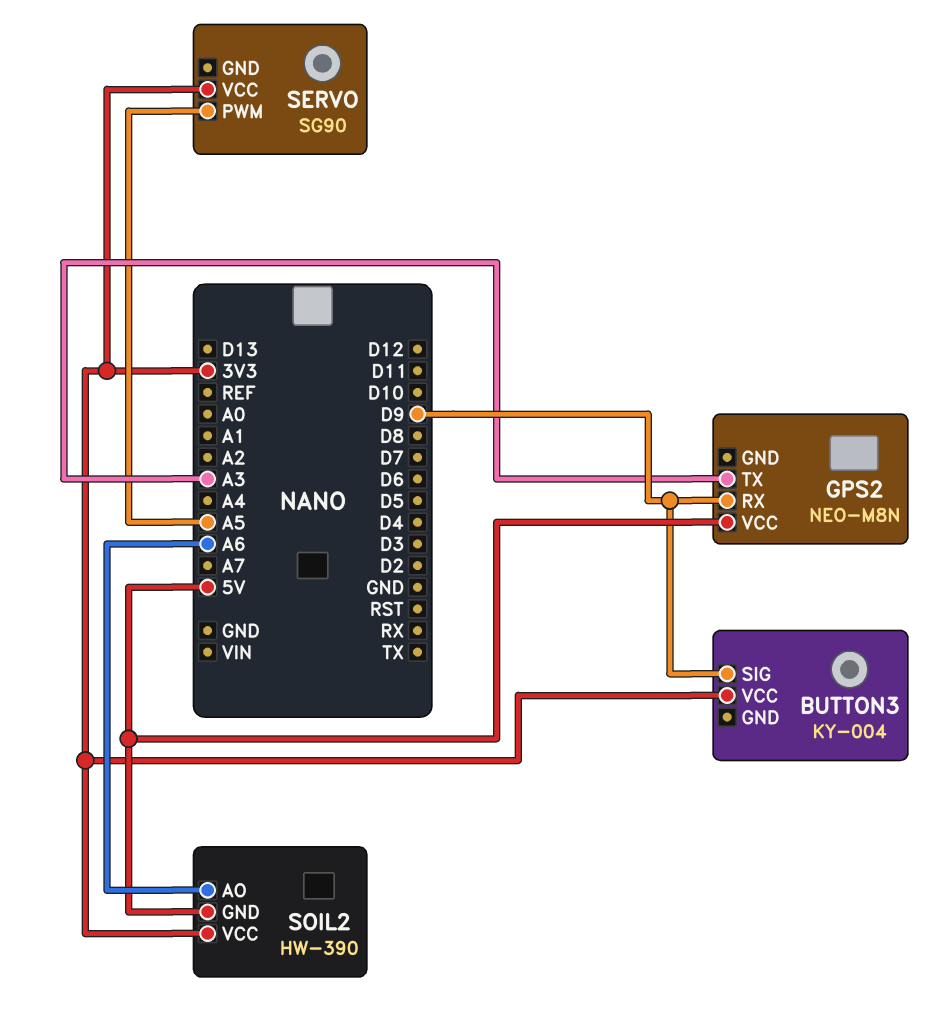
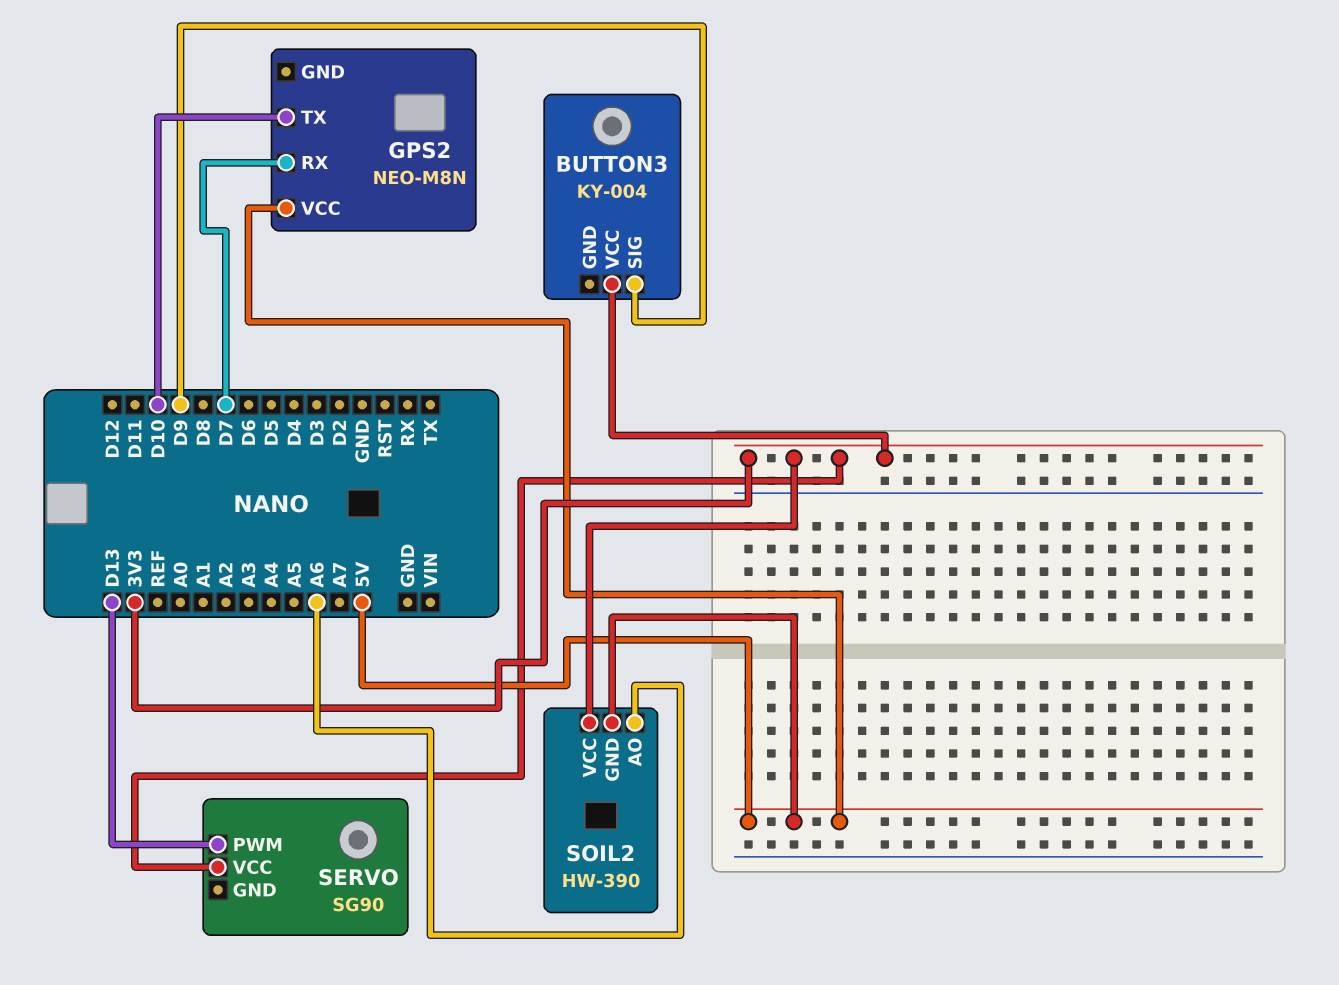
GPS2 pin RX: D9 -> D7
GPS2 pin TX: A3 -> D10
SERVO pin PWM: A5 -> D13

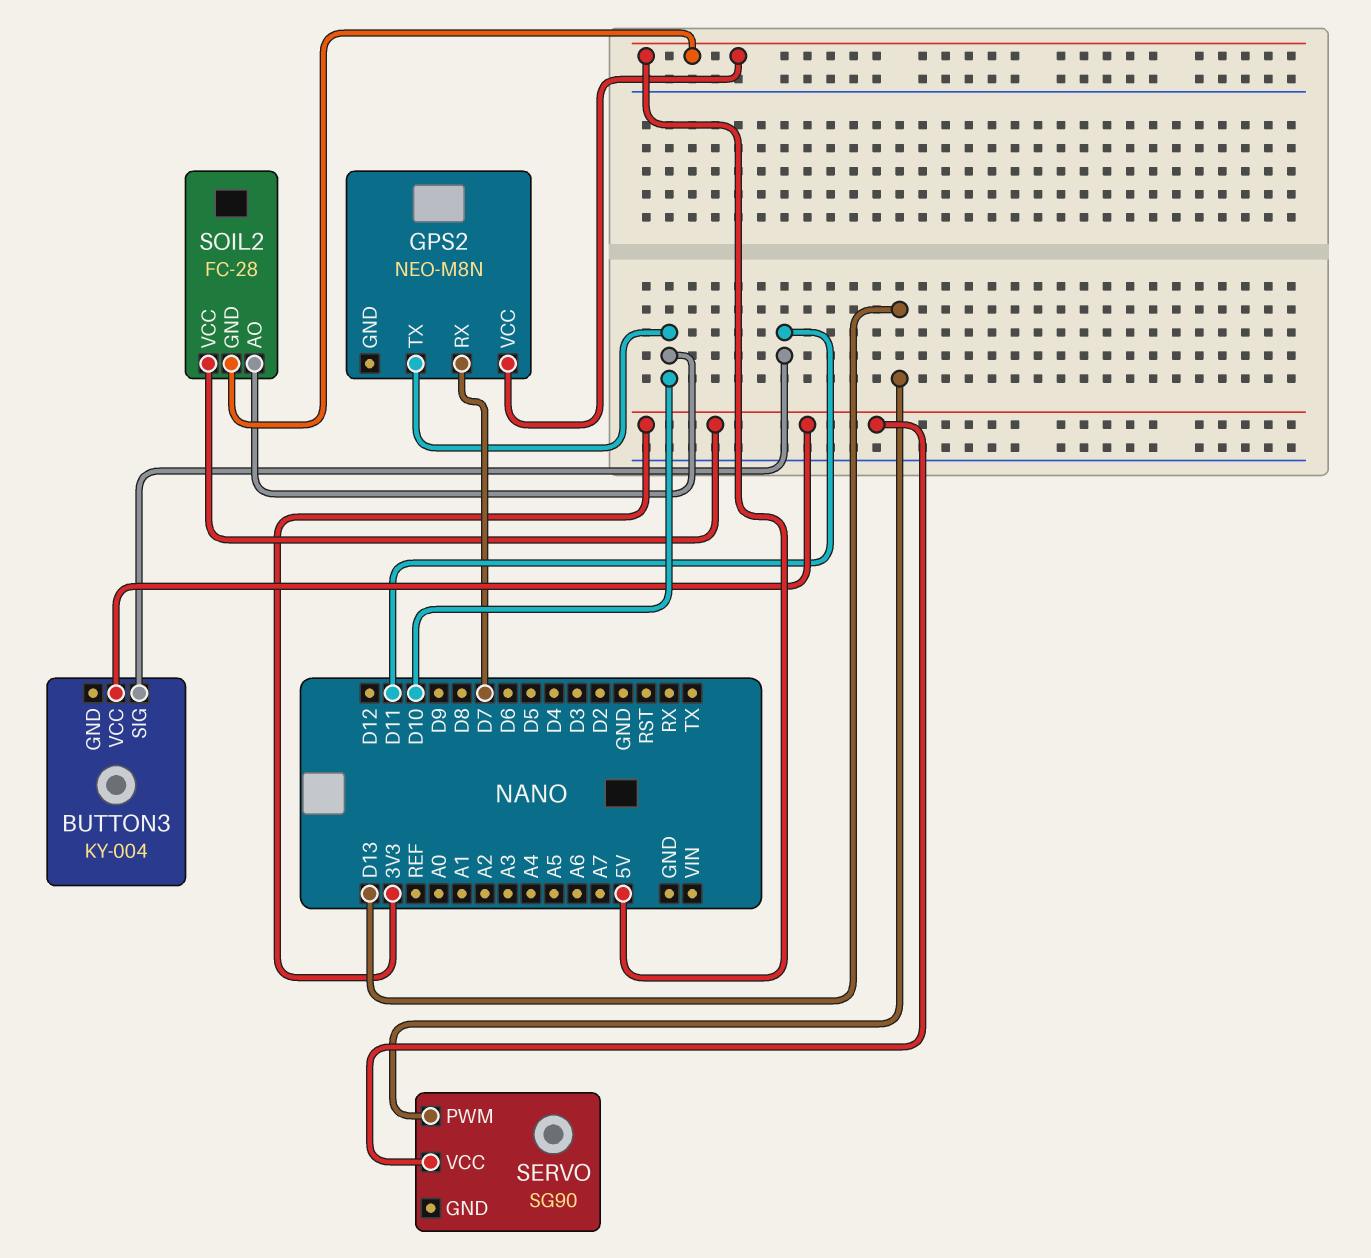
BUTTON3 pin SIG: D9 -> D11
SOIL2: HW-390 -> FC-28
SOIL2 pin AO: A6 -> D10

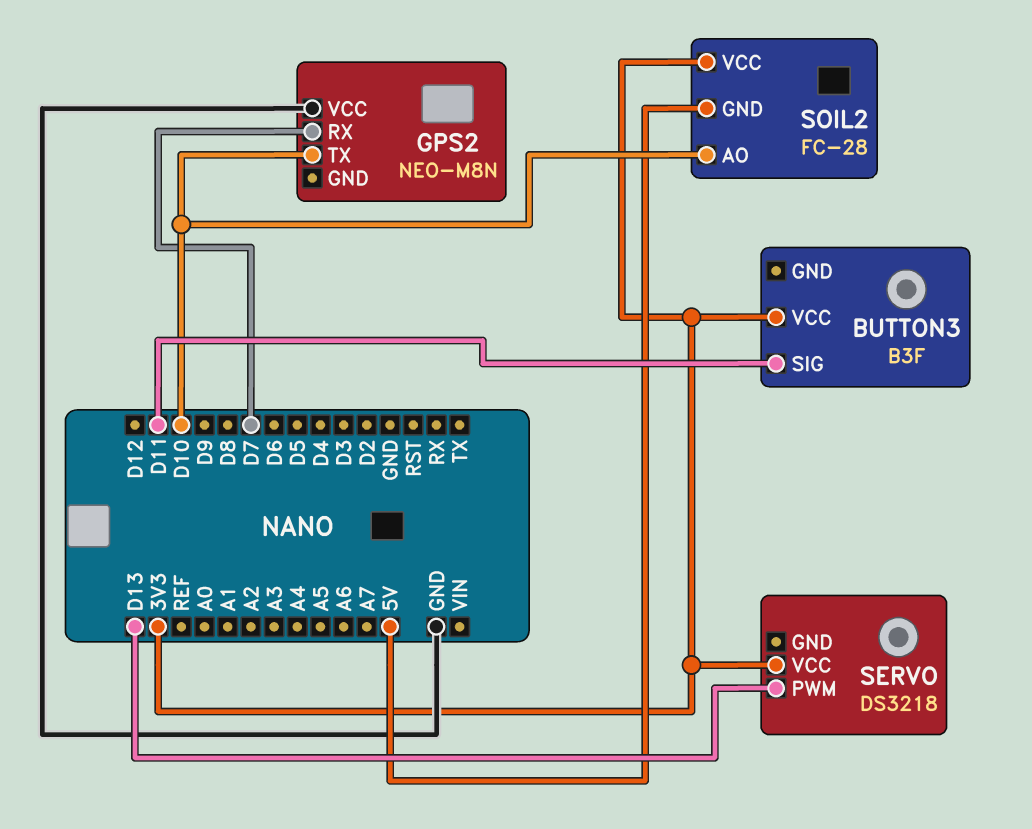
BUTTON3: KY-004 -> B3F
GPS2 pin VCC: 5V -> GND
SERVO: SG90 -> DS3218

